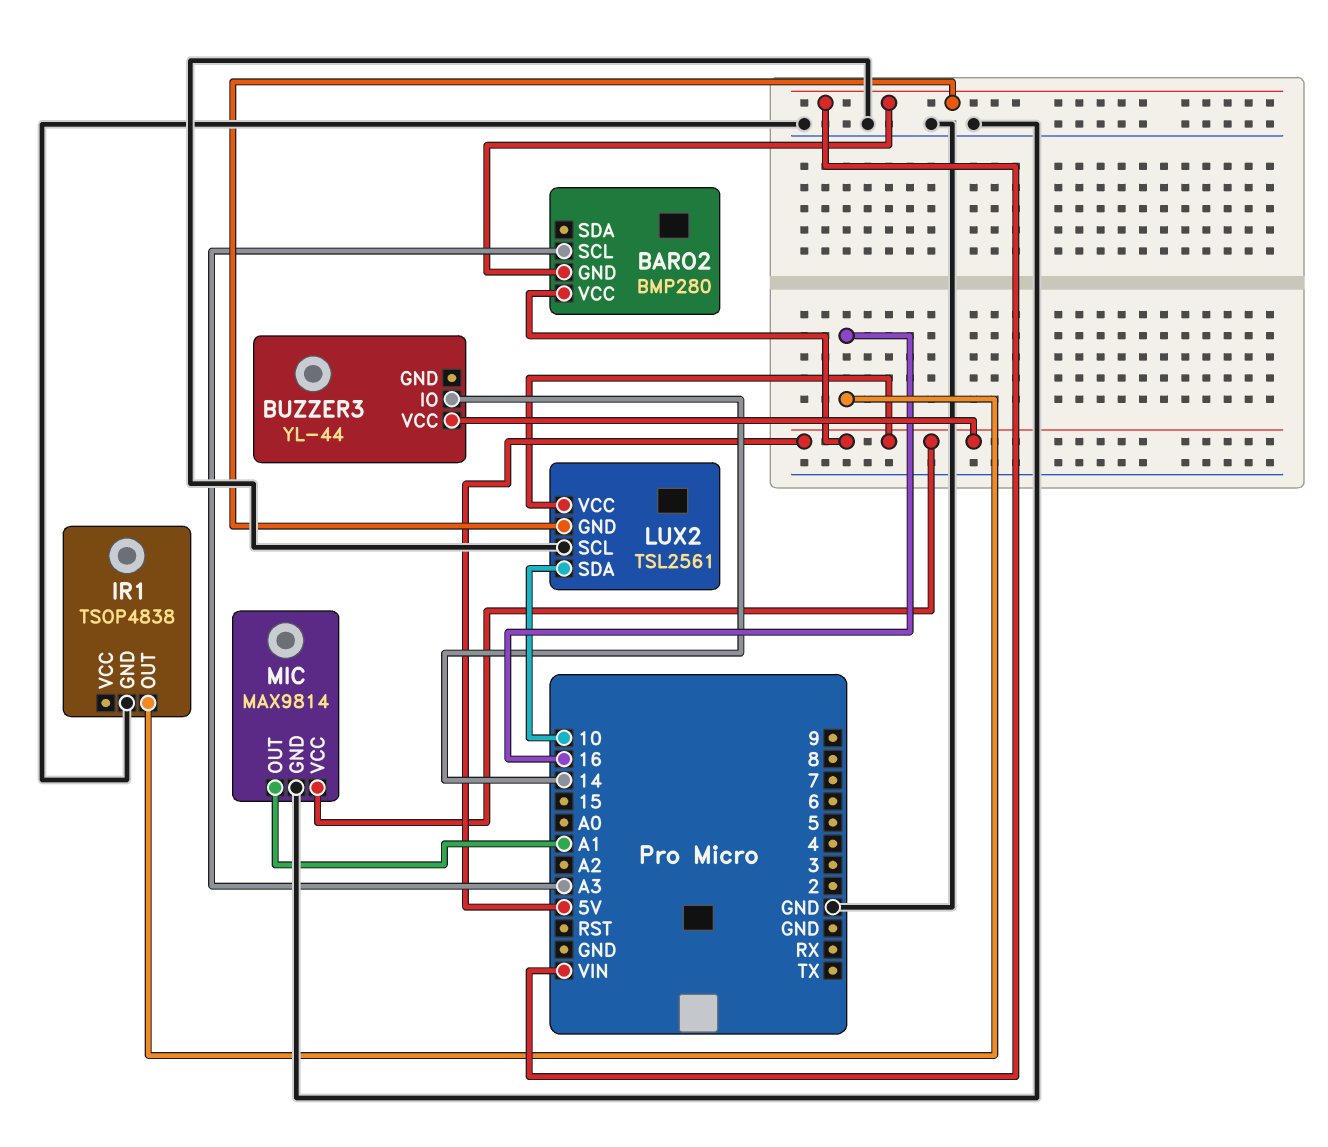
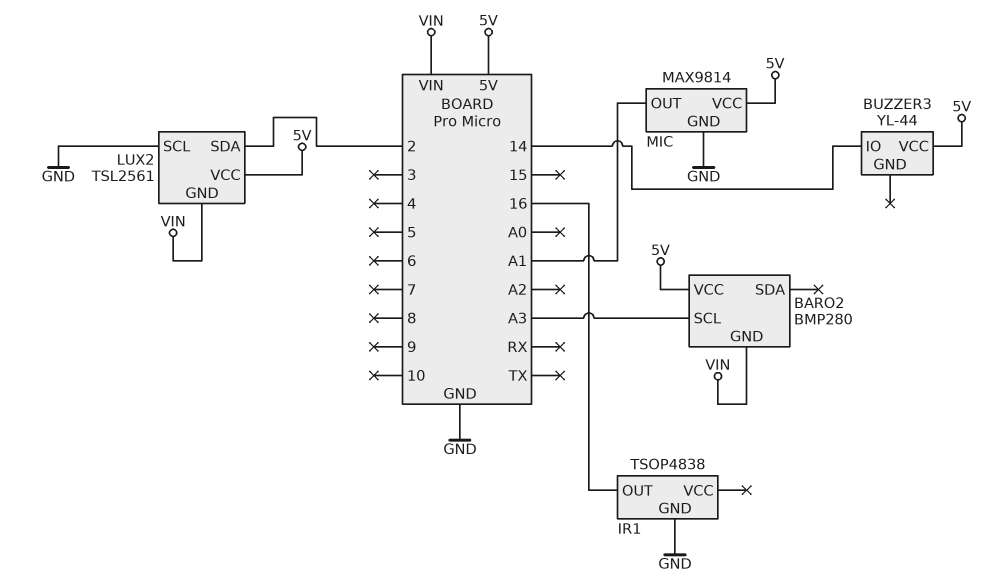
LUX2 pin SDA: 10 -> 2

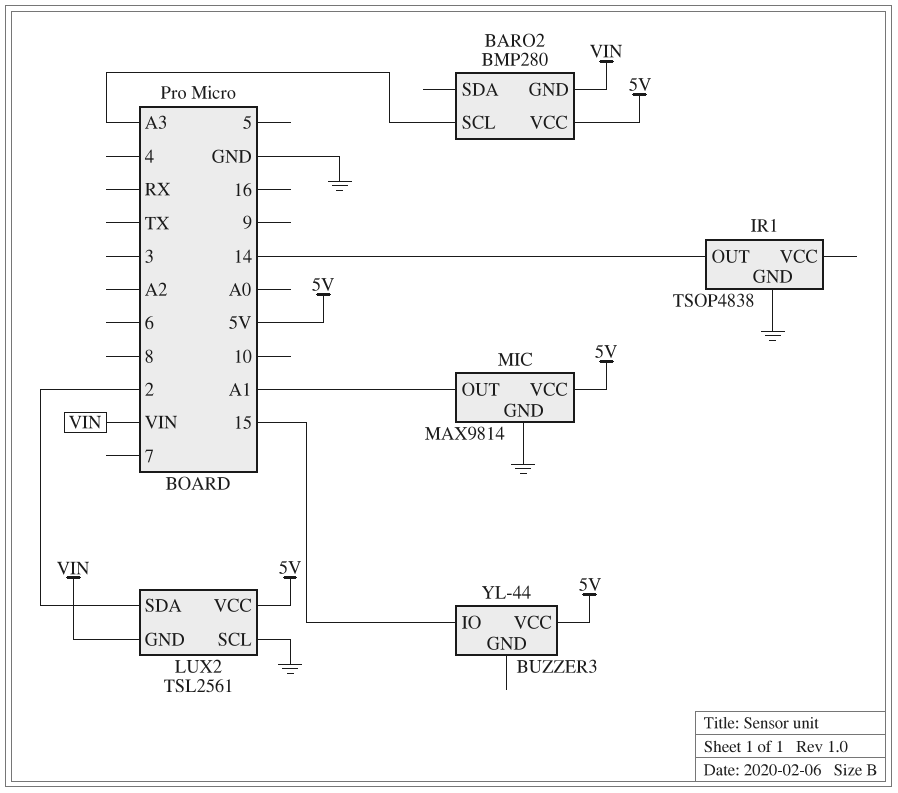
BUZZER3 pin IO: 14 -> 15
IR1 pin OUT: 16 -> 14

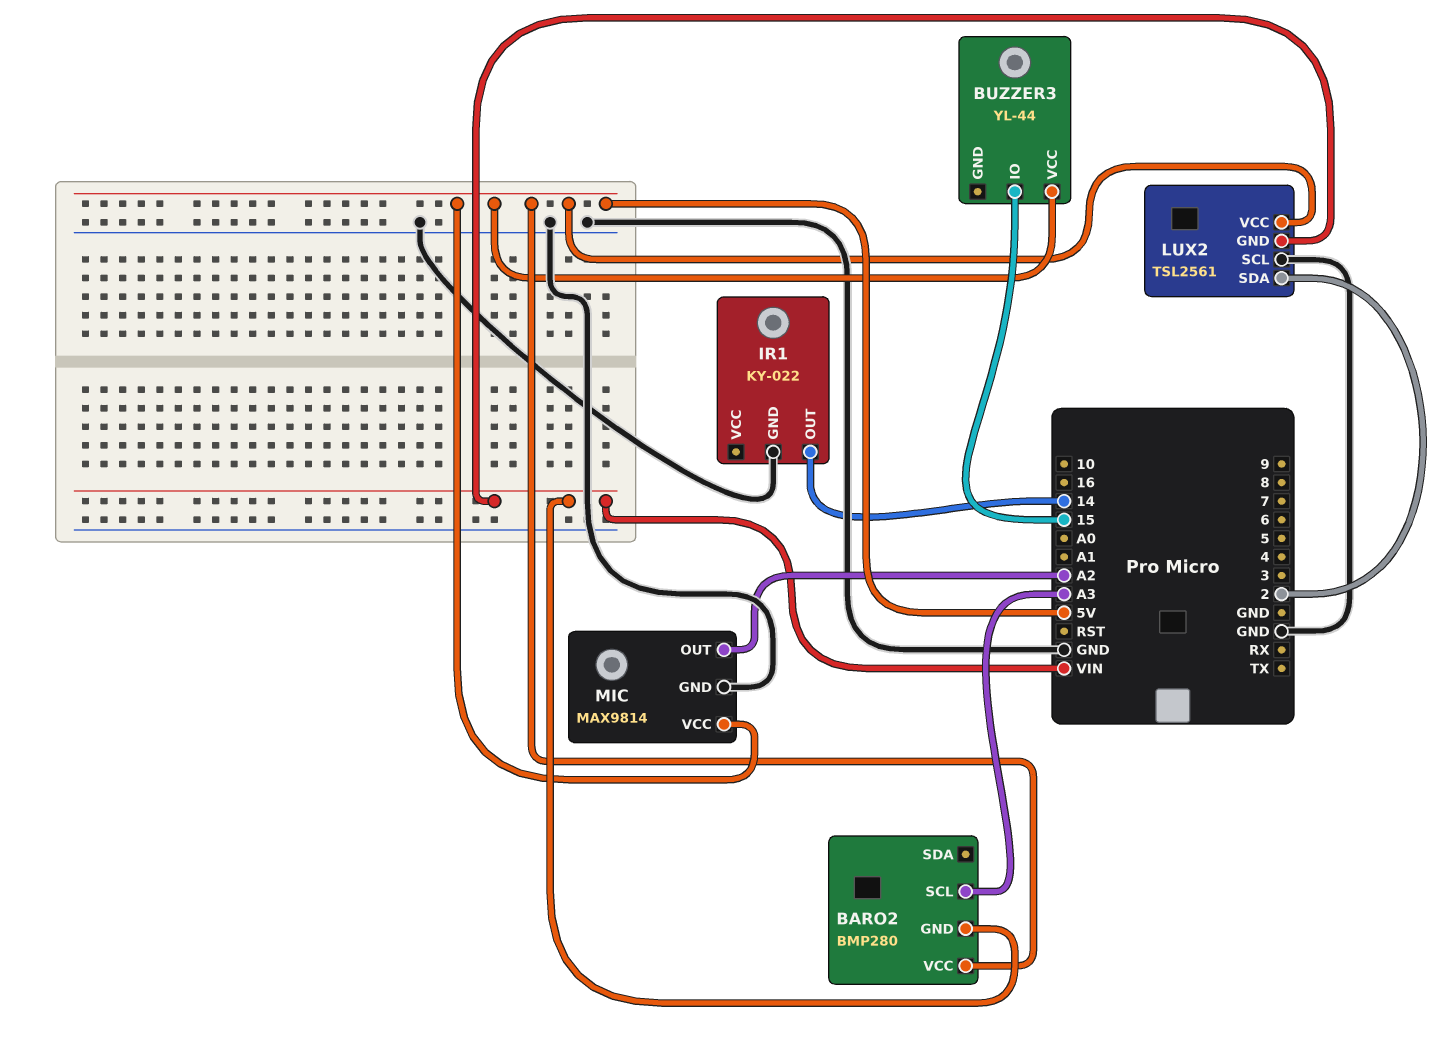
IR1: TSOP4838 -> KY-022
MIC pin OUT: A1 -> A2

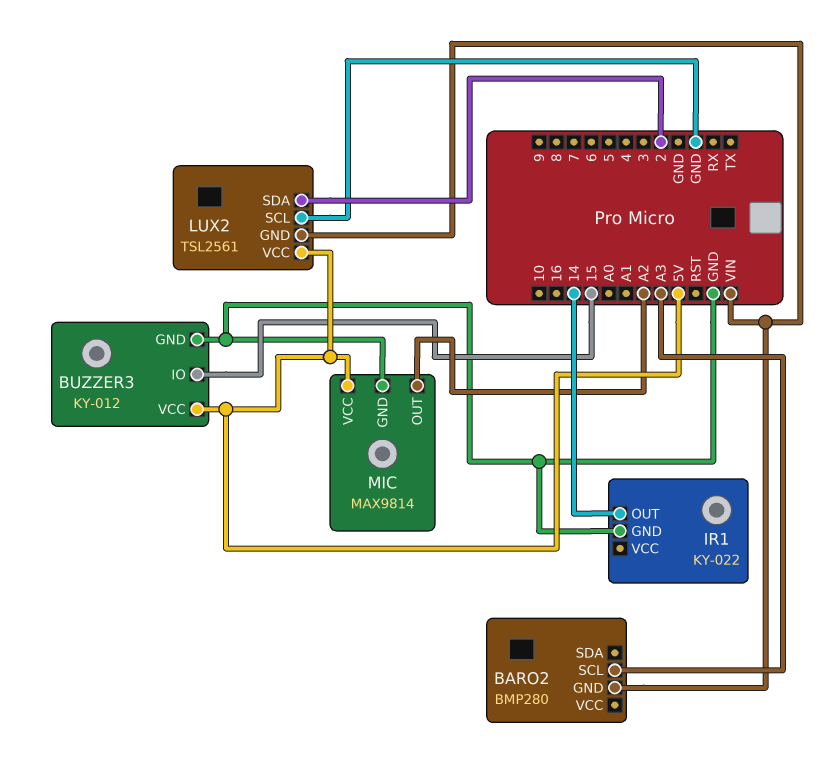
BARO2 pin VCC: 5V -> none
BUZZER3: YL-44 -> KY-012
BUZZER3 pin GND: none -> GND

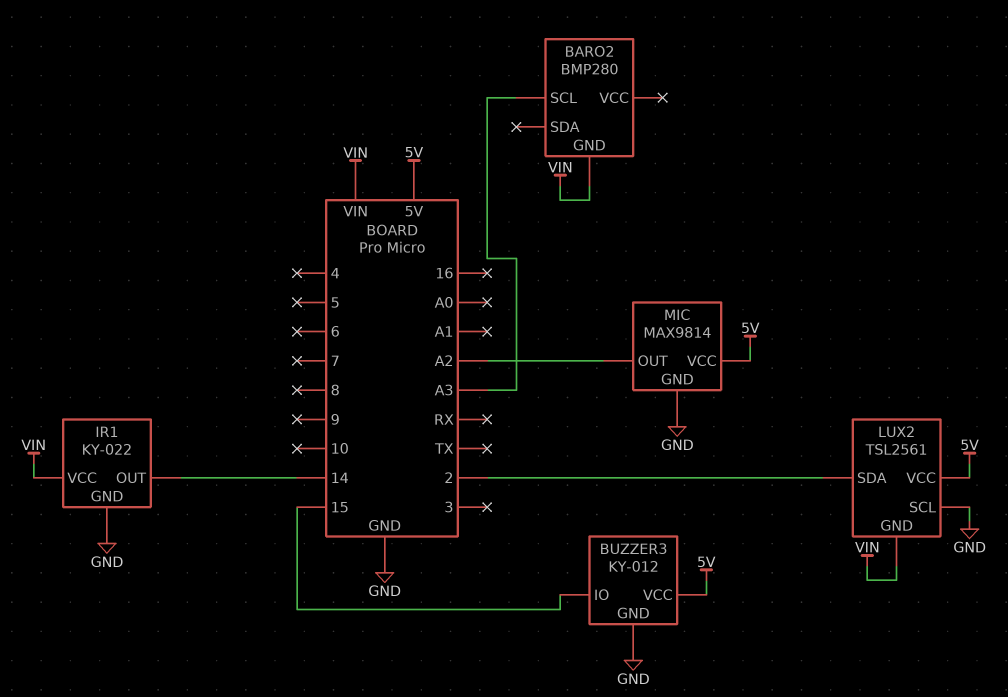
IR1 pin VCC: none -> VIN

